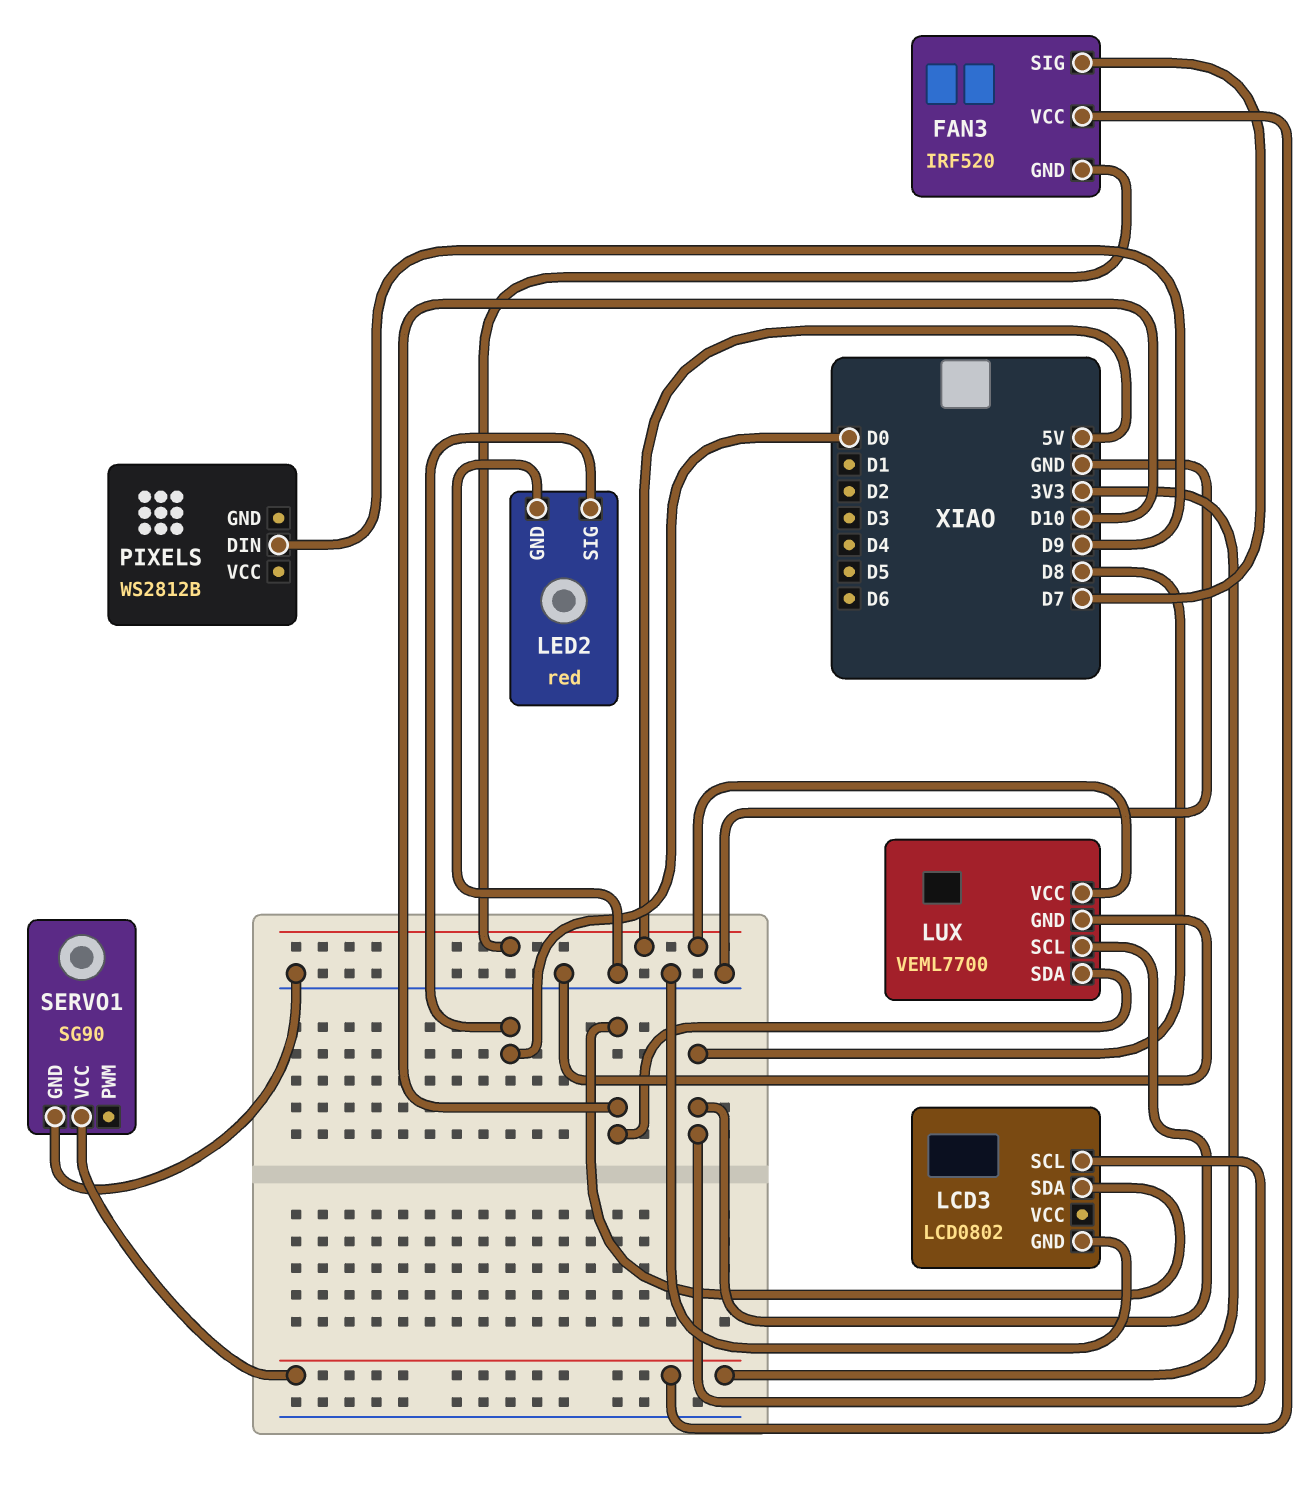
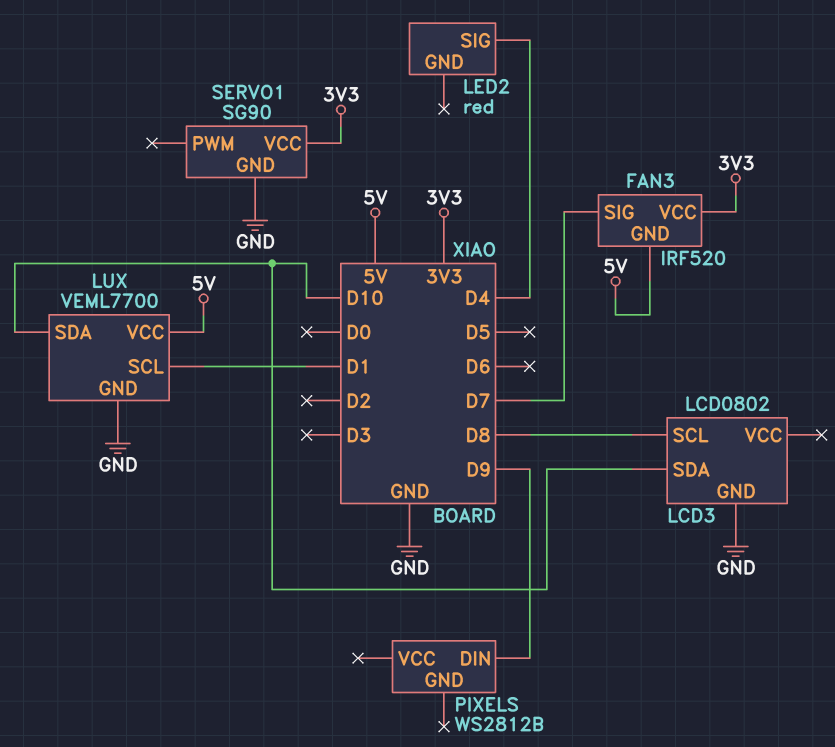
LED2 pin GND: GND -> none
LED2 pin SIG: D0 -> D4
LUX pin SCL: D8 -> D1

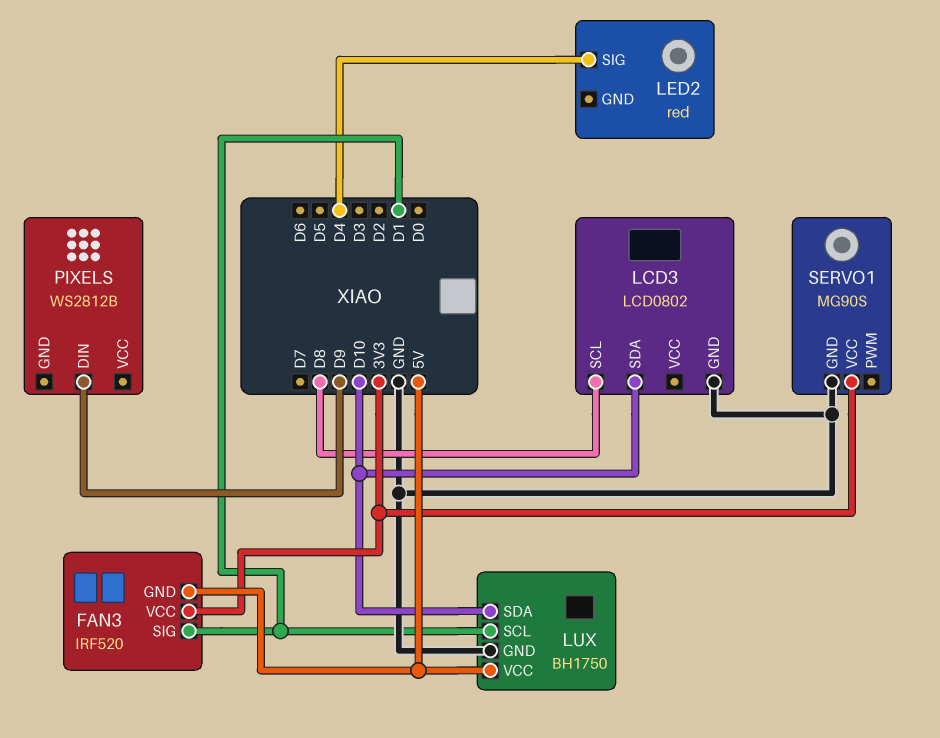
FAN3 pin SIG: D7 -> D1
LUX: VEML7700 -> BH1750
SERVO1: SG90 -> MG90S

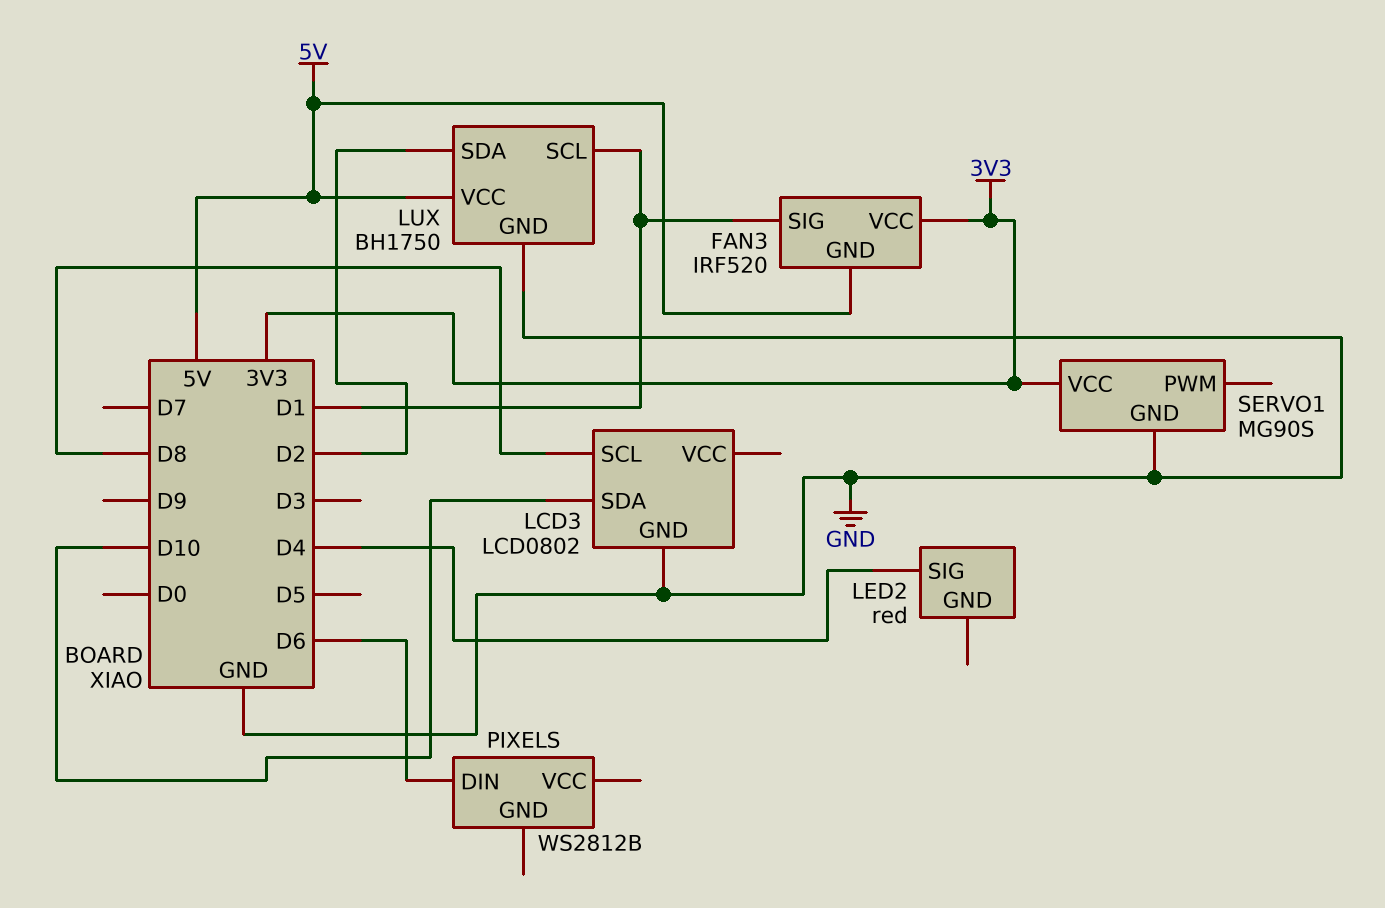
LUX pin SDA: D10 -> D2
PIXELS pin DIN: D9 -> D6

